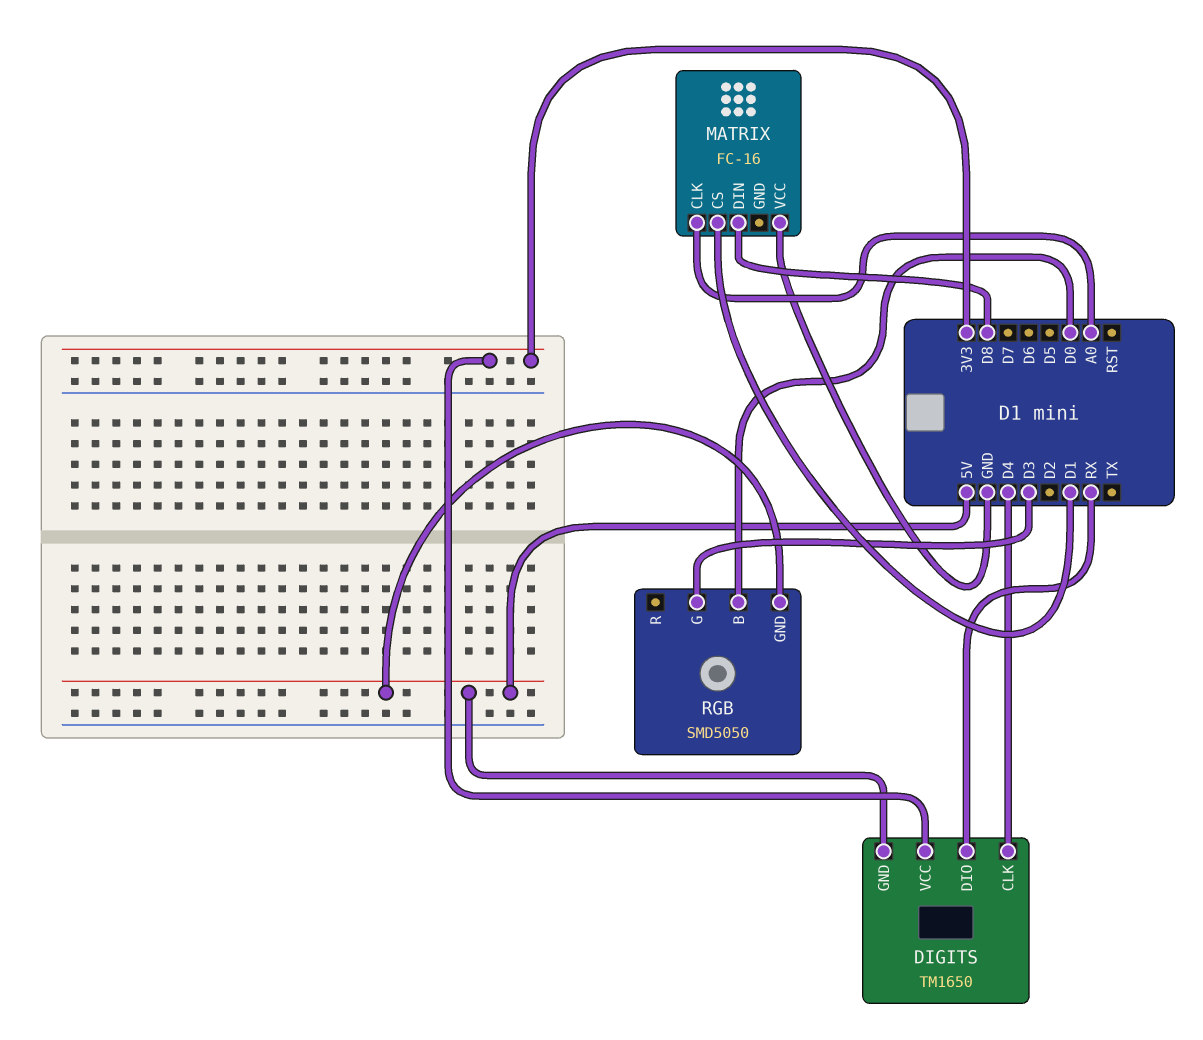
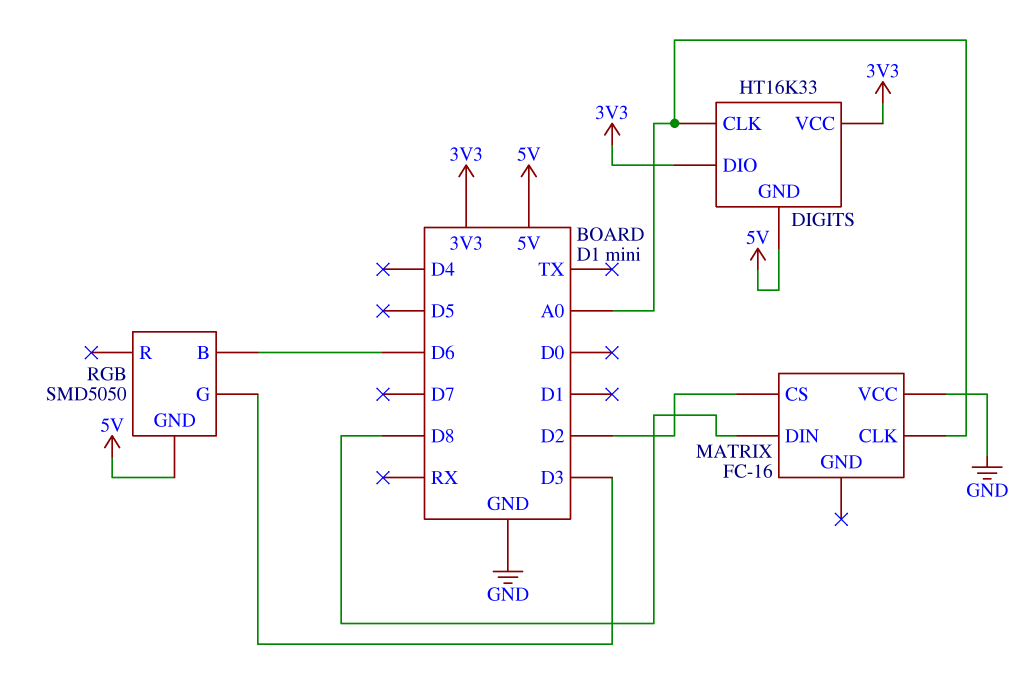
DIGITS: TM1650 -> HT16K33
DIGITS pin CLK: D4 -> A0
DIGITS pin DIO: RX -> 3V3
MATRIX pin CS: D1 -> D2
RGB pin B: D0 -> D6

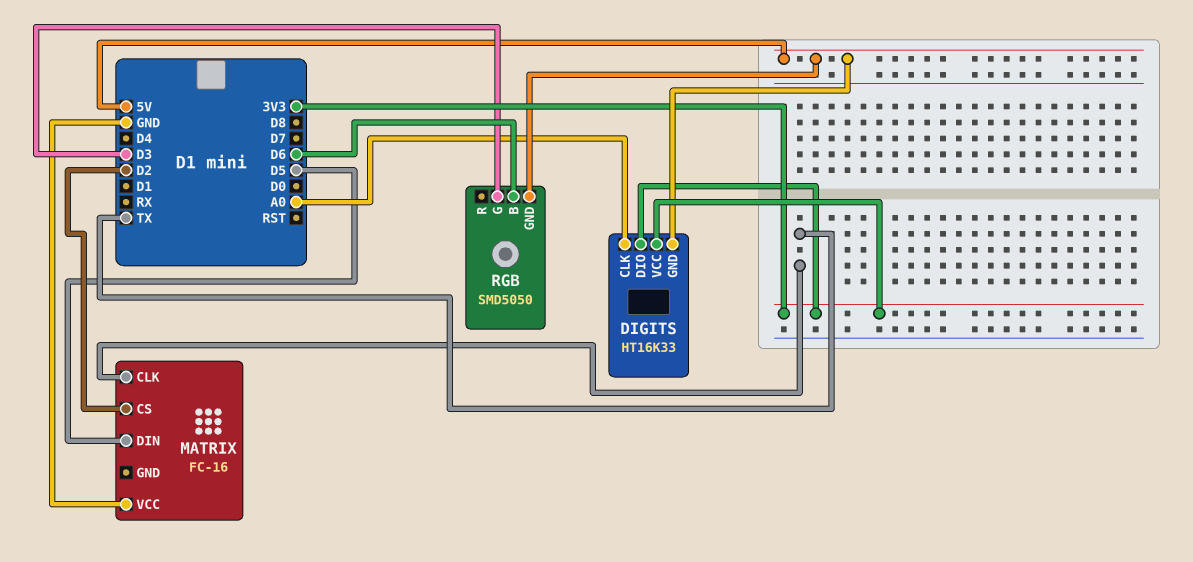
MATRIX pin CLK: A0 -> TX
MATRIX pin DIN: D8 -> D5

